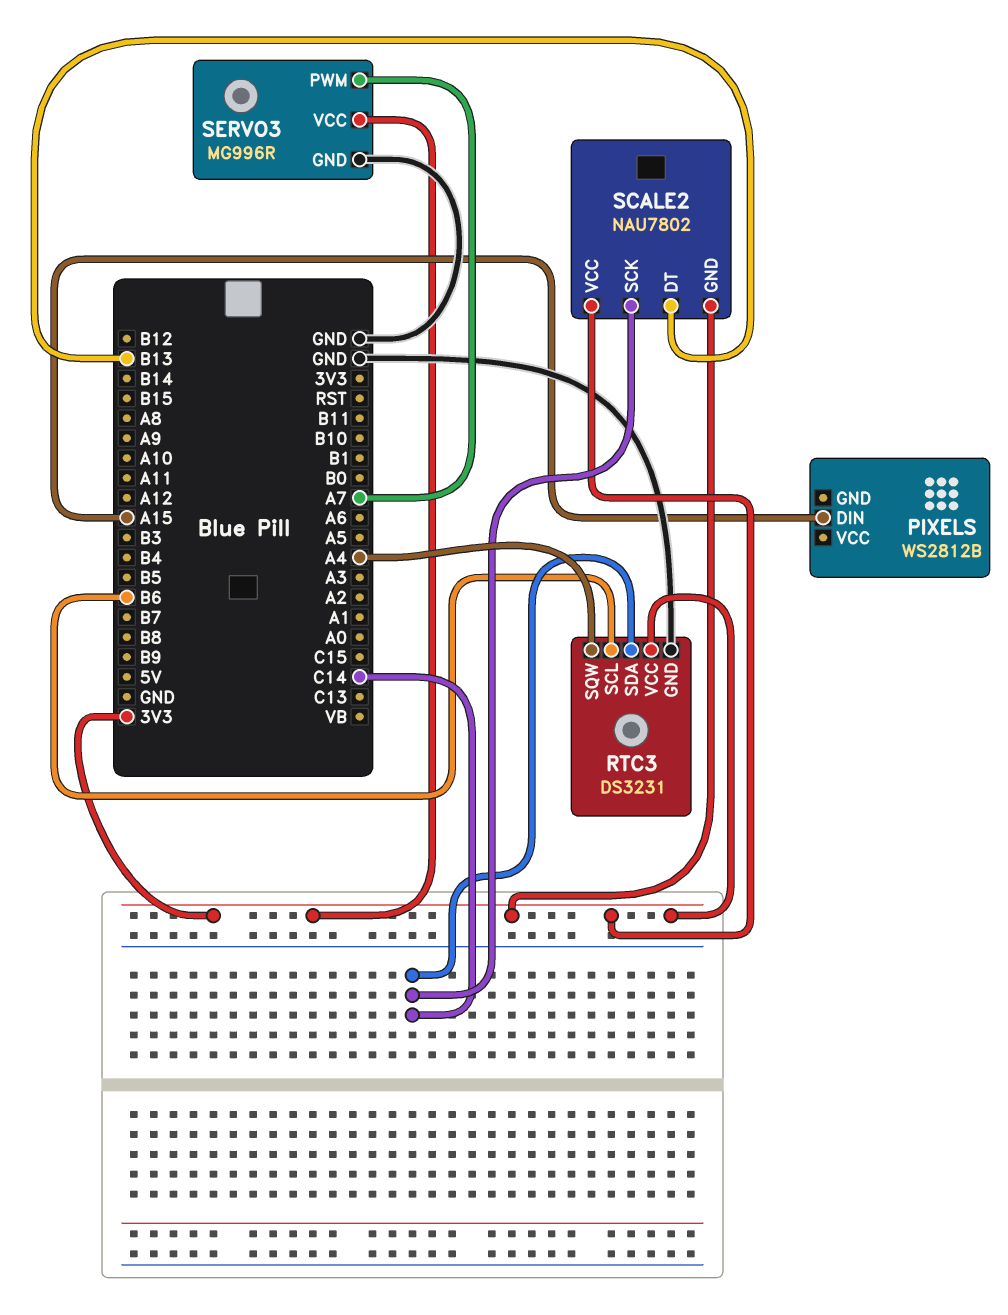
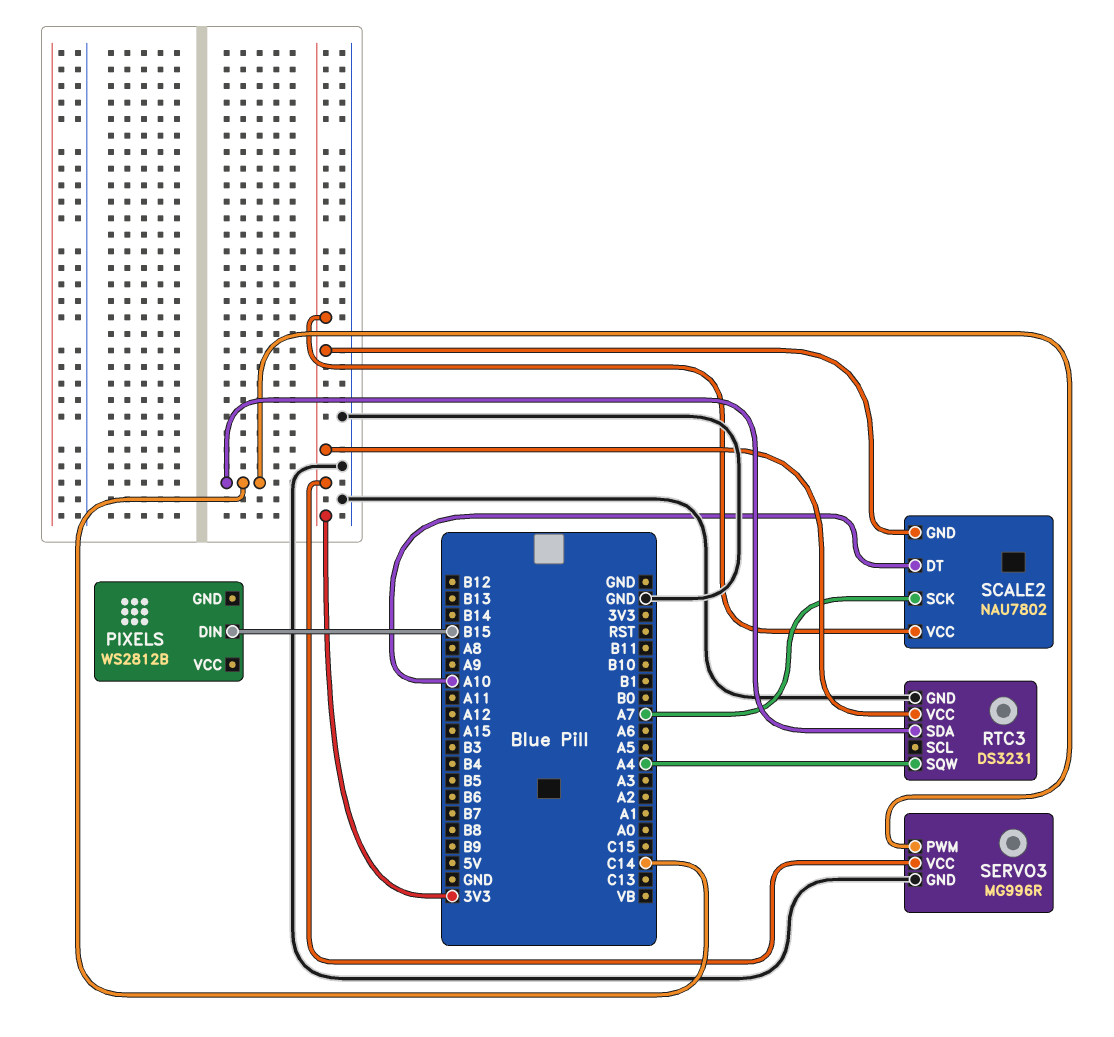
PIXELS pin DIN: A15 -> B15
RTC3 pin SCL: B6 -> none
SCALE2 pin DT: B13 -> A10
SCALE2 pin SCK: C14 -> A7
SERVO3 pin PWM: A7 -> C14

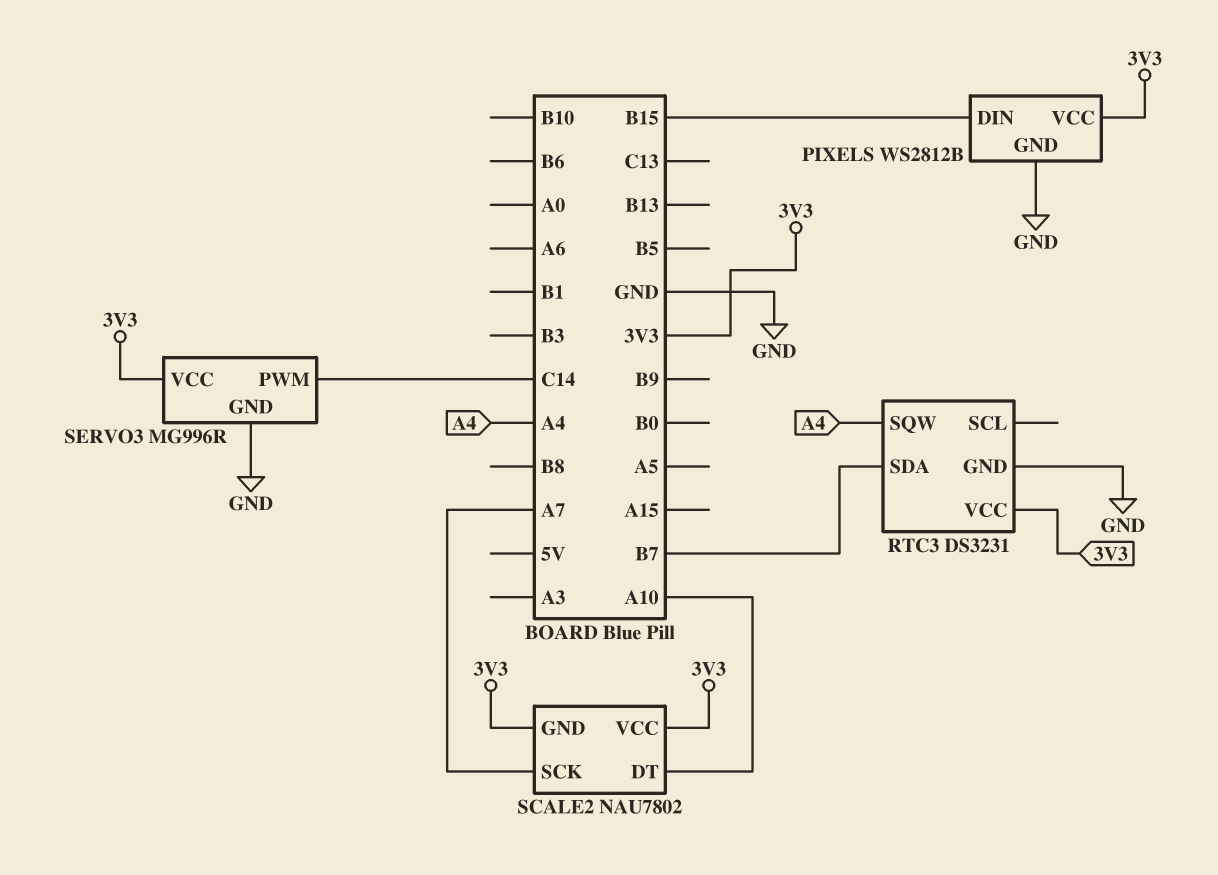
PIXELS pin GND: none -> GND
PIXELS pin VCC: none -> 3V3
RTC3 pin SDA: C14 -> B7

